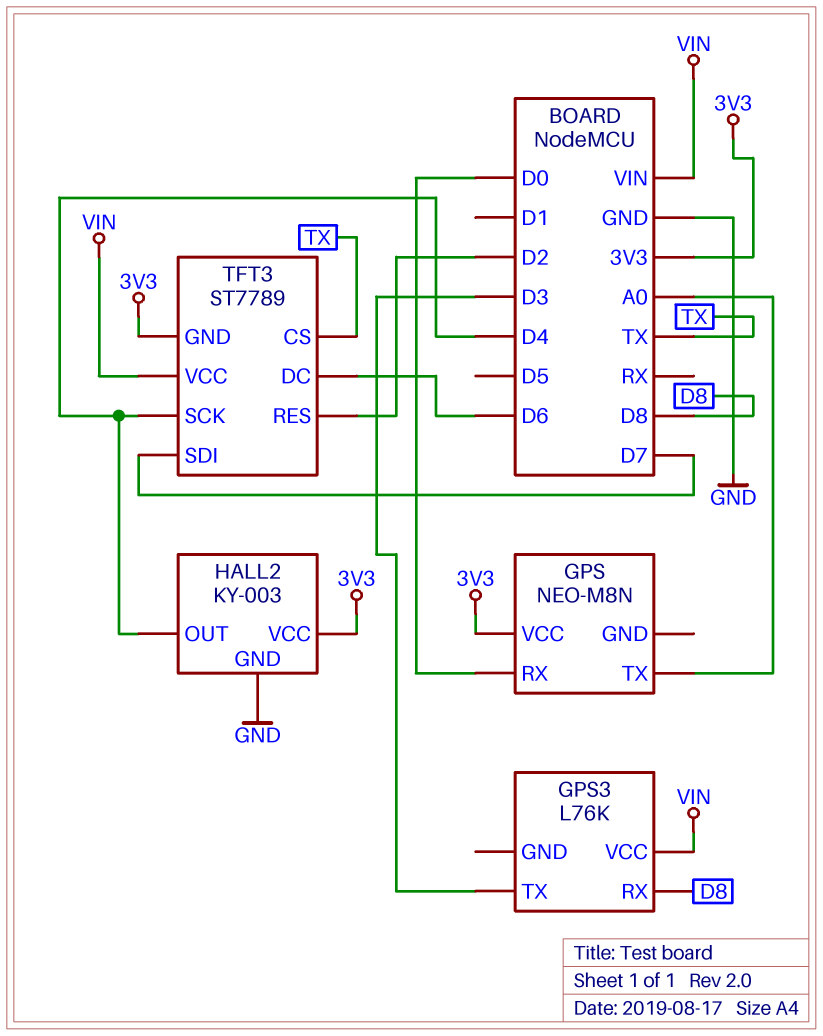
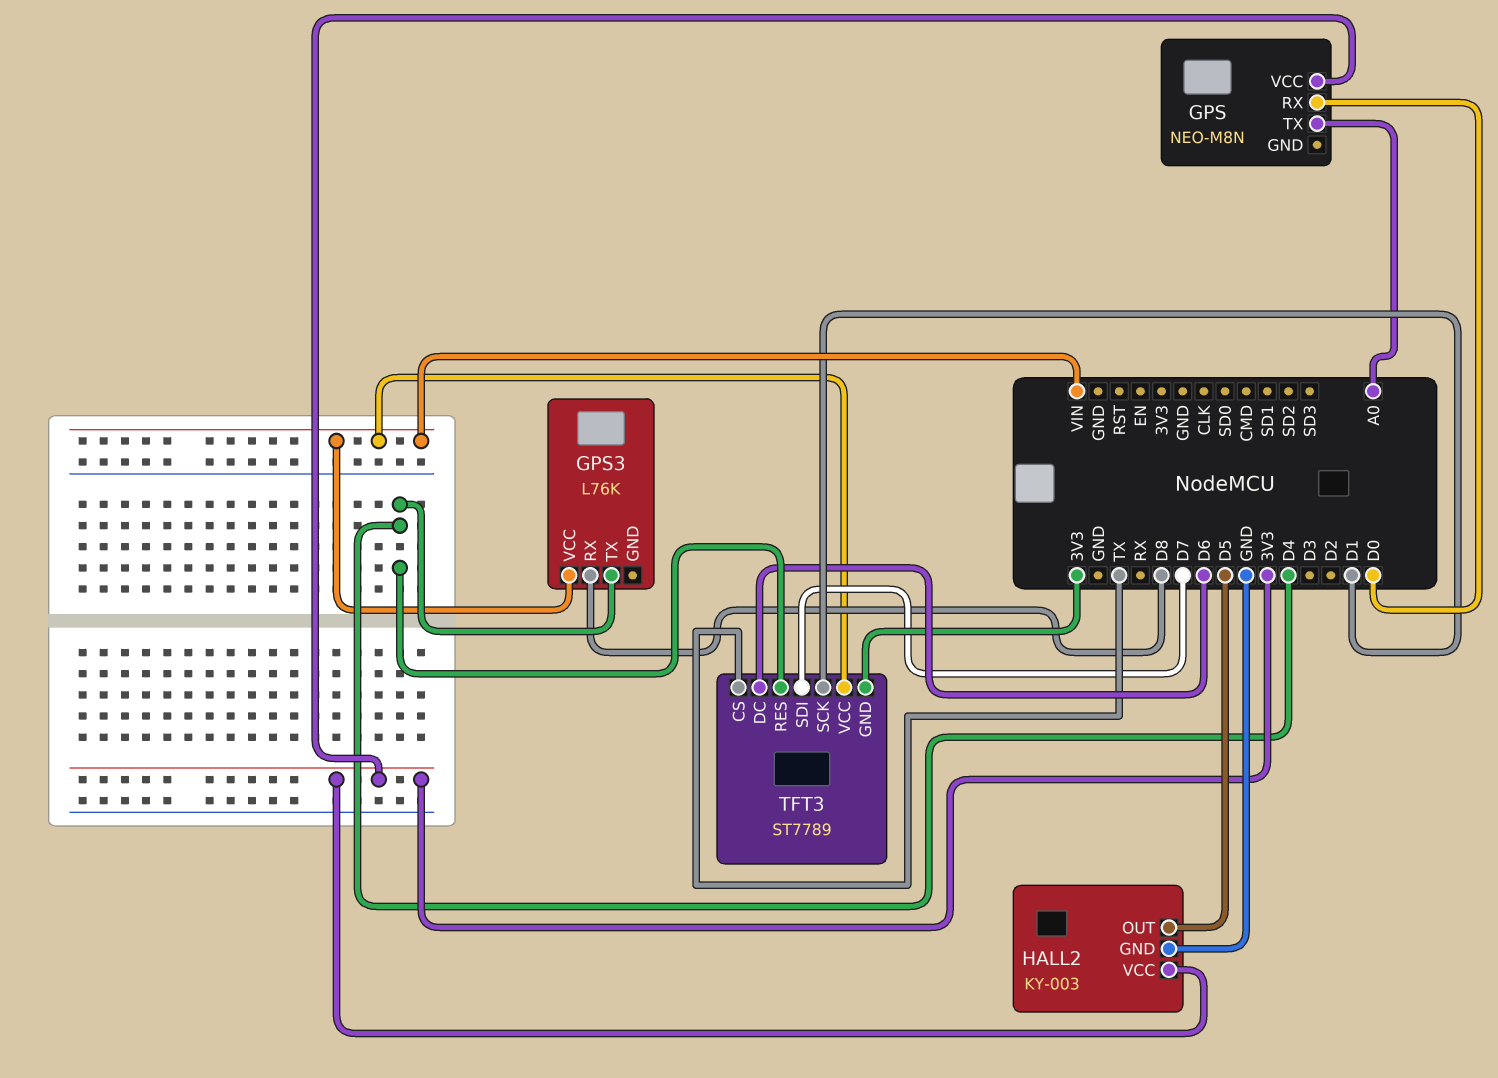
GPS3 pin TX: D3 -> D4
HALL2 pin OUT: D4 -> D5
TFT3 pin RES: D2 -> D4
TFT3 pin SCK: D4 -> D1

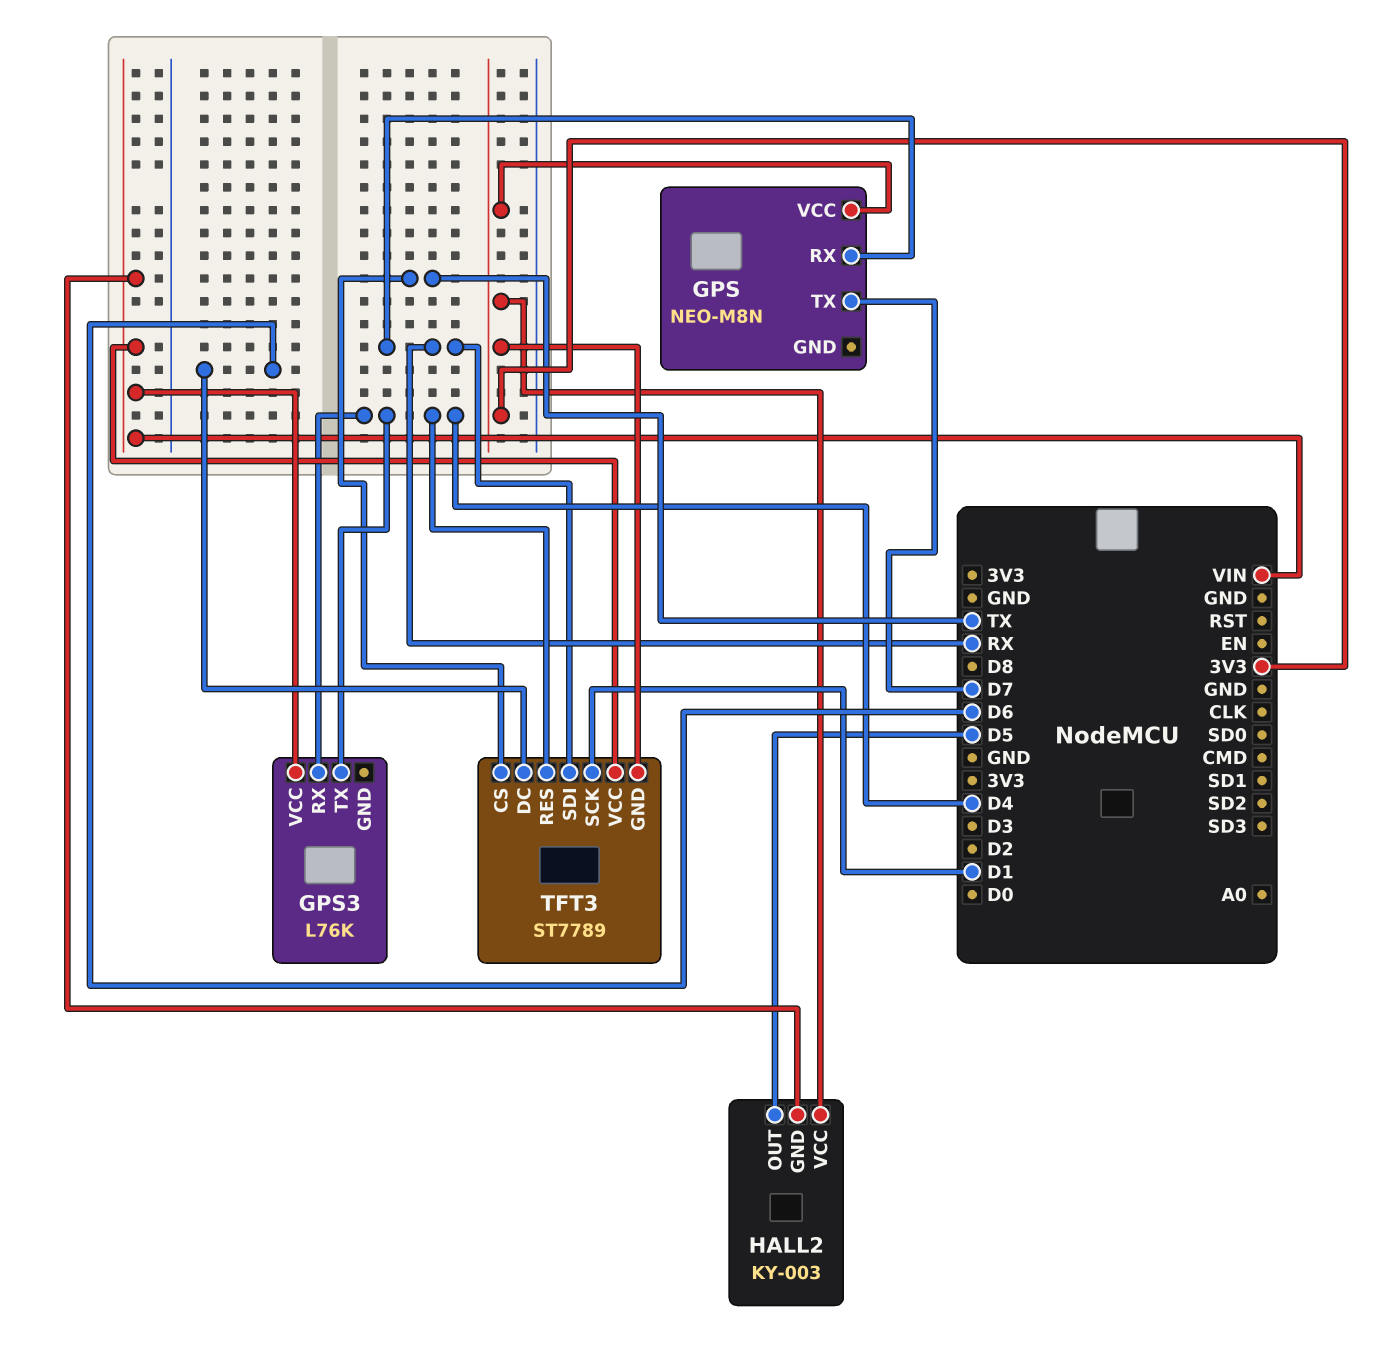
GPS pin RX: D0 -> RX
GPS pin TX: A0 -> D7
GPS3 pin RX: D8 -> D4
HALL2 pin GND: GND -> VIN
TFT3 pin SDI: D7 -> RX

